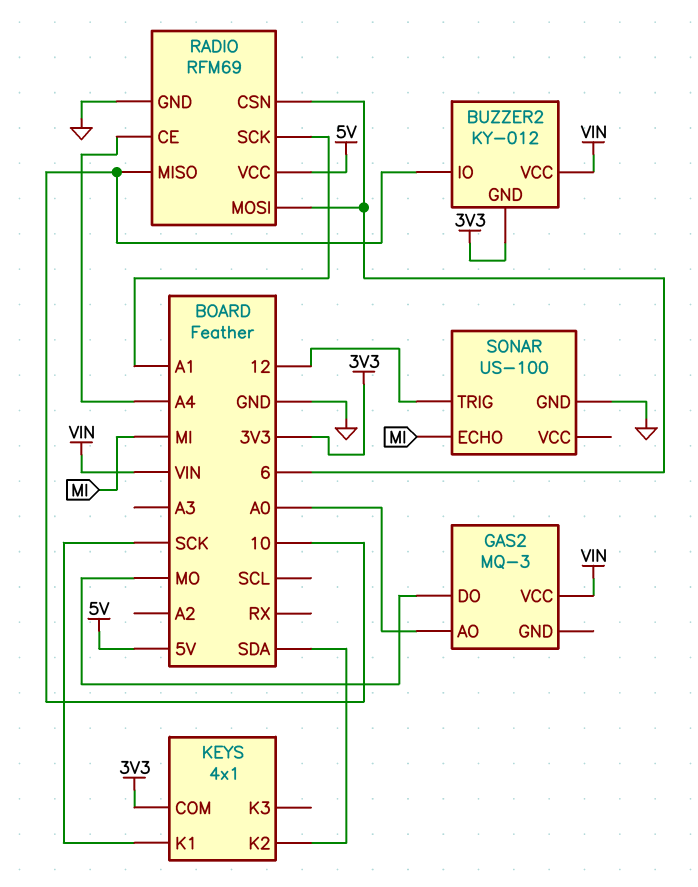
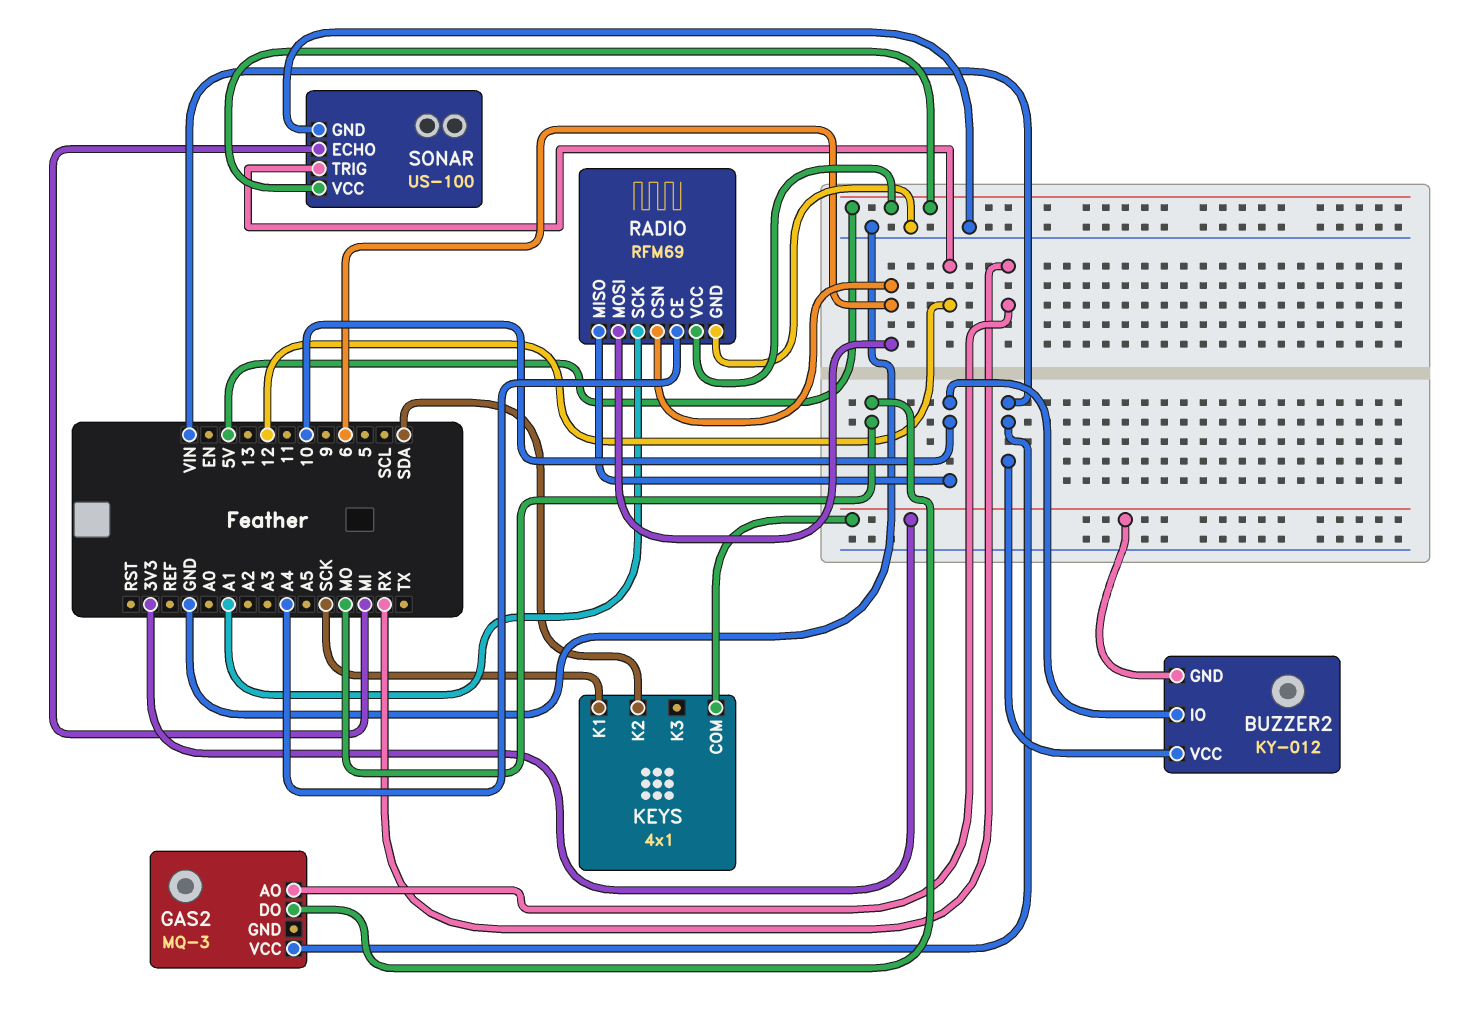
GAS2 pin AO: A0 -> RX
SONAR pin VCC: none -> 5V

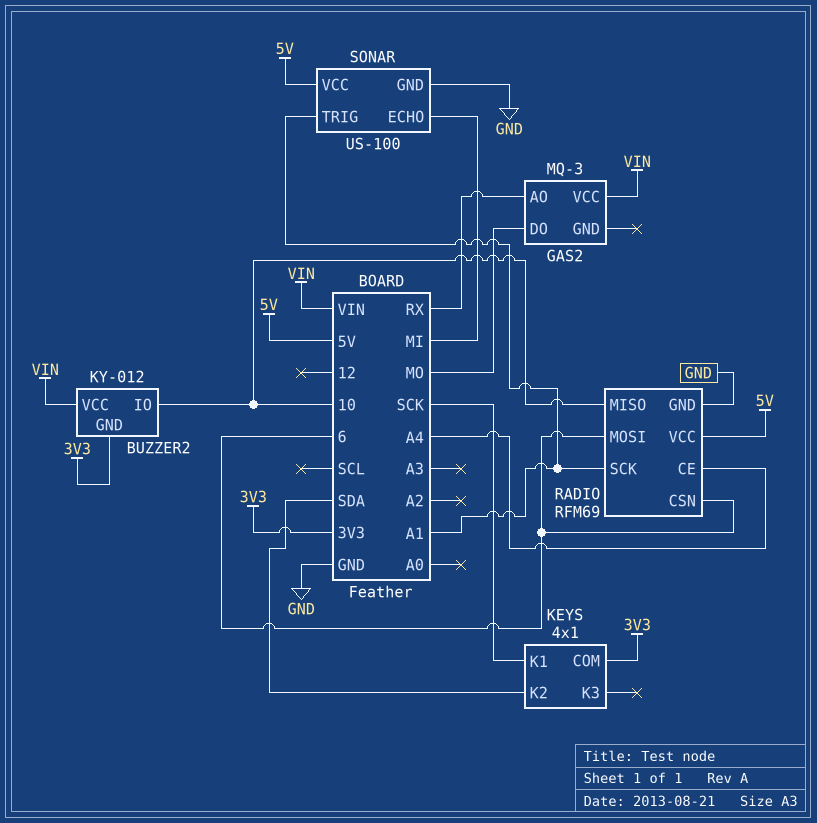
SONAR pin TRIG: 12 -> A1

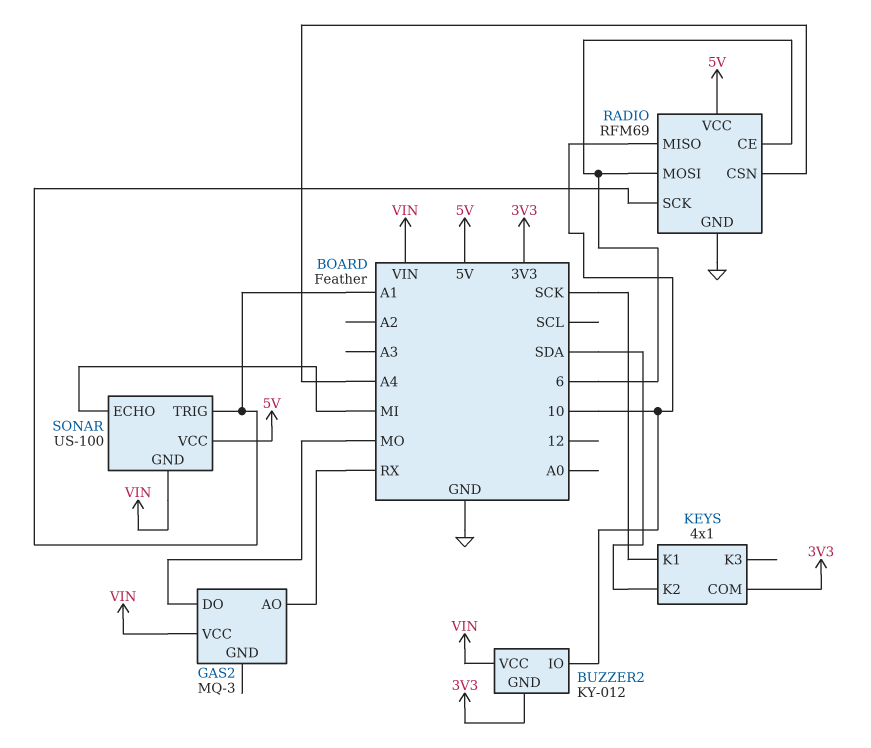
RADIO pin CE: A4 -> 6
RADIO pin CSN: 6 -> A4
SONAR pin GND: GND -> VIN

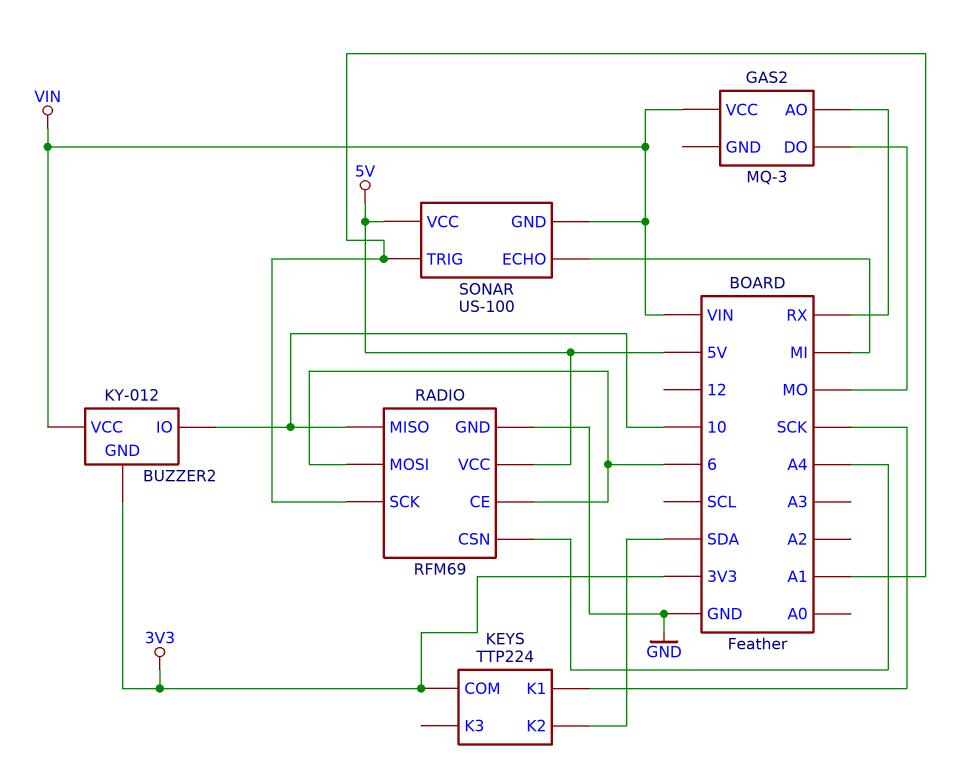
KEYS: 4x1 -> TTP224

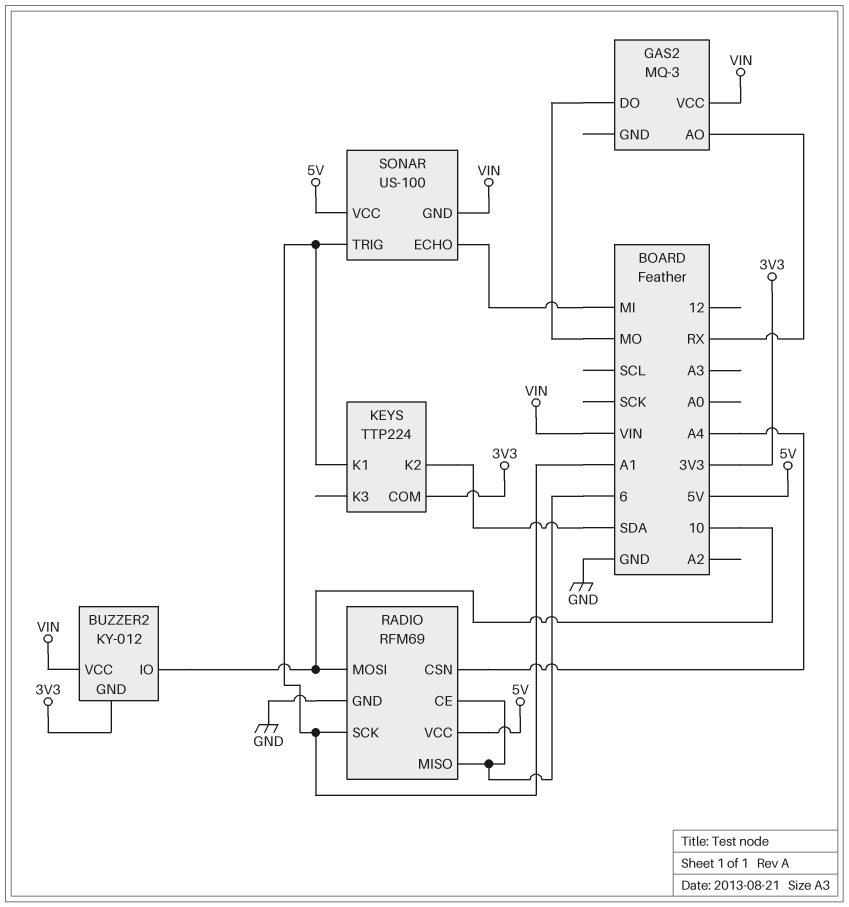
KEYS pin K1: SCK -> A1
RADIO pin MISO: 10 -> 6
RADIO pin MOSI: 6 -> 10

